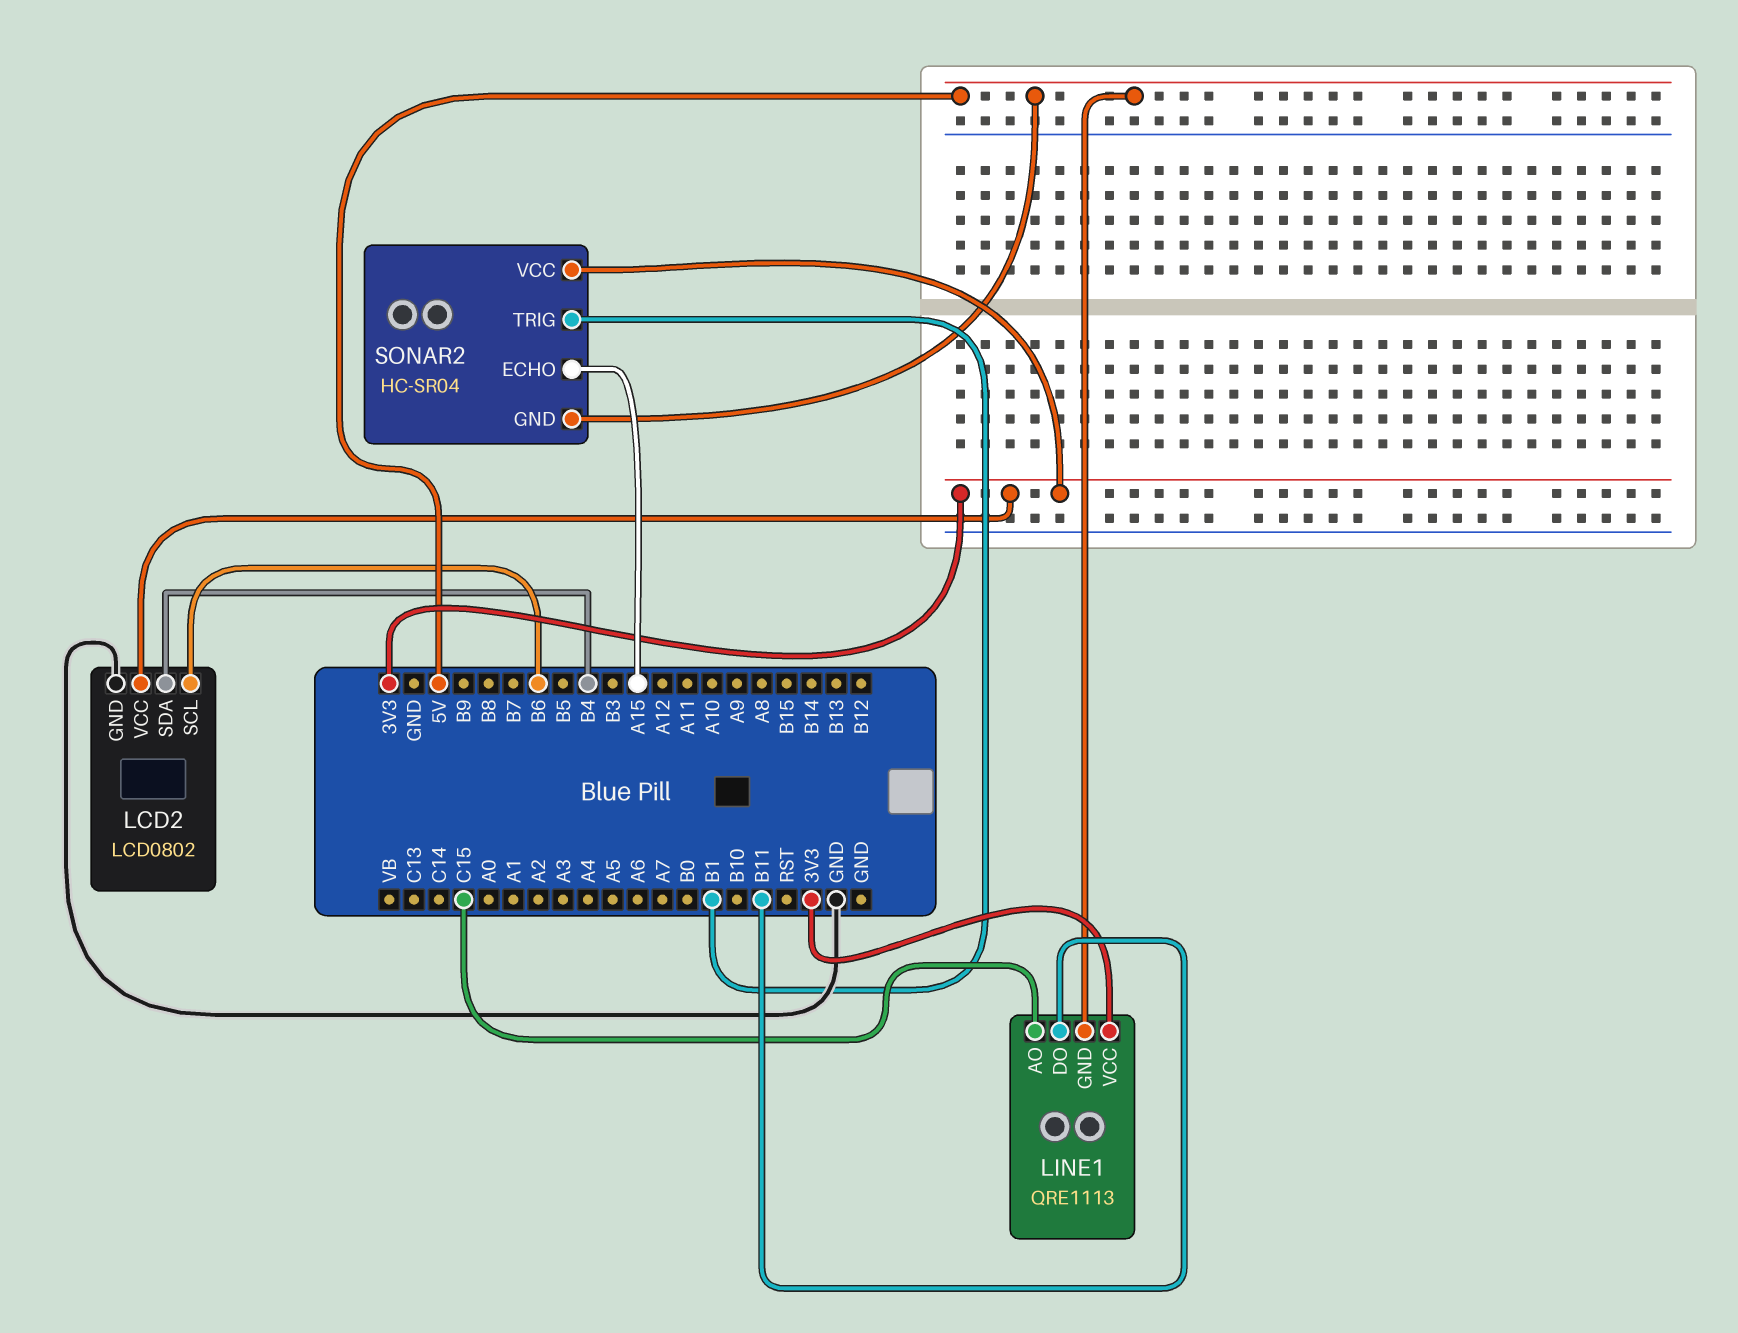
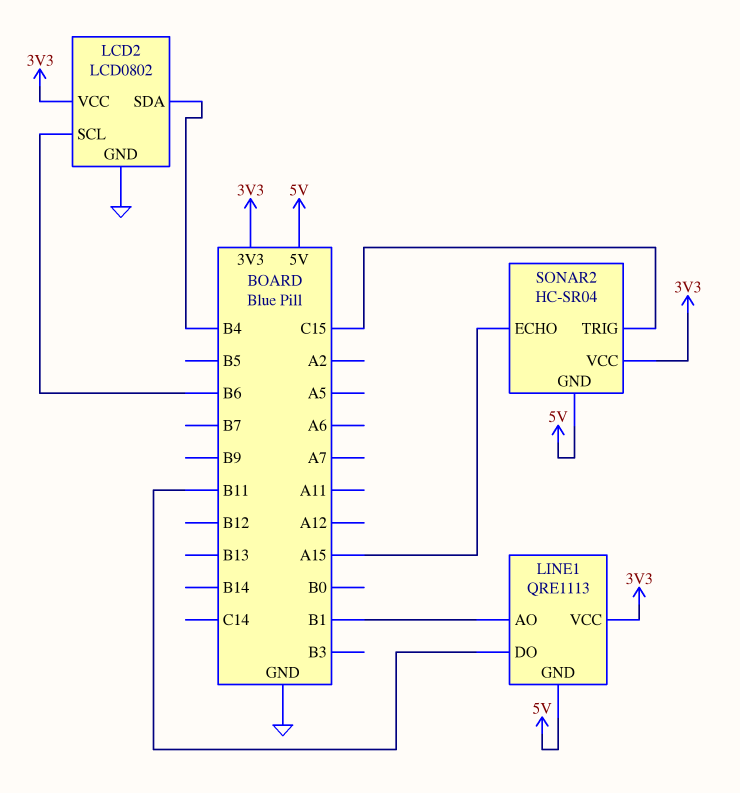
LINE1 pin AO: C15 -> B1
SONAR2 pin TRIG: B1 -> C15

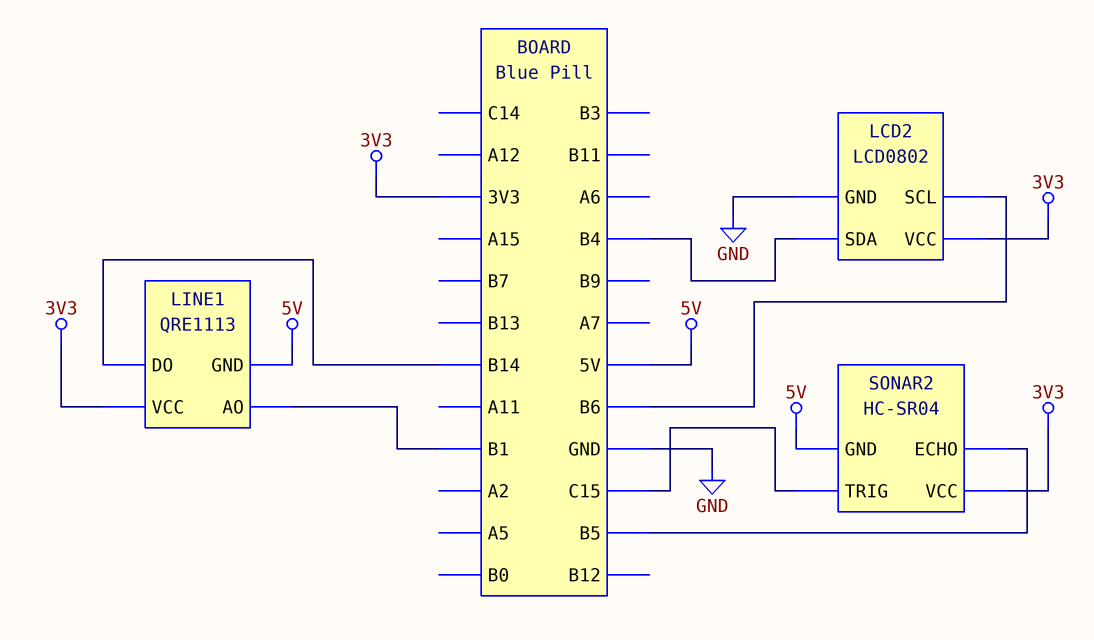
LINE1 pin DO: B11 -> B14
SONAR2 pin ECHO: A15 -> B5

